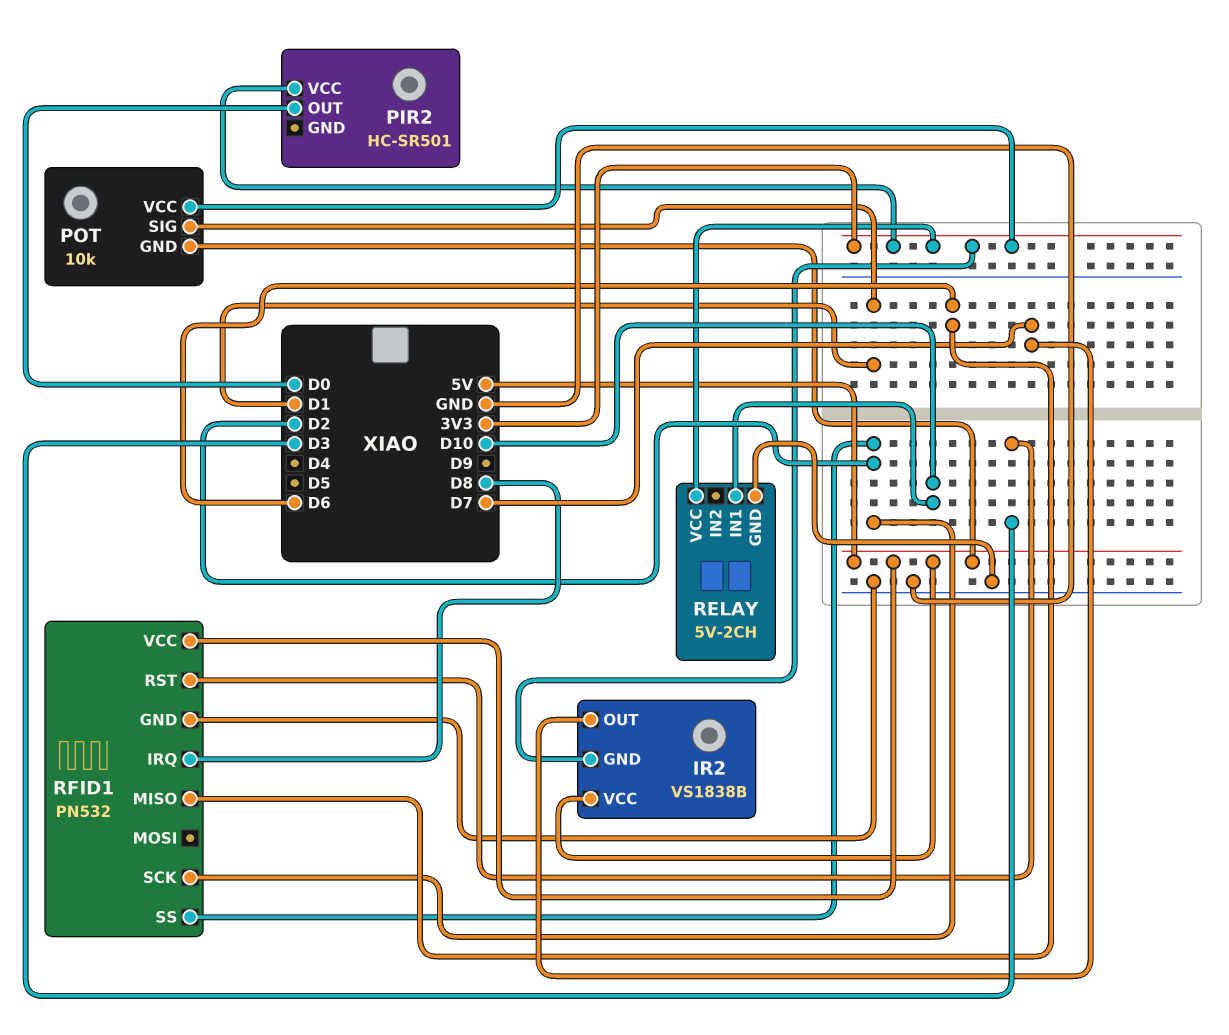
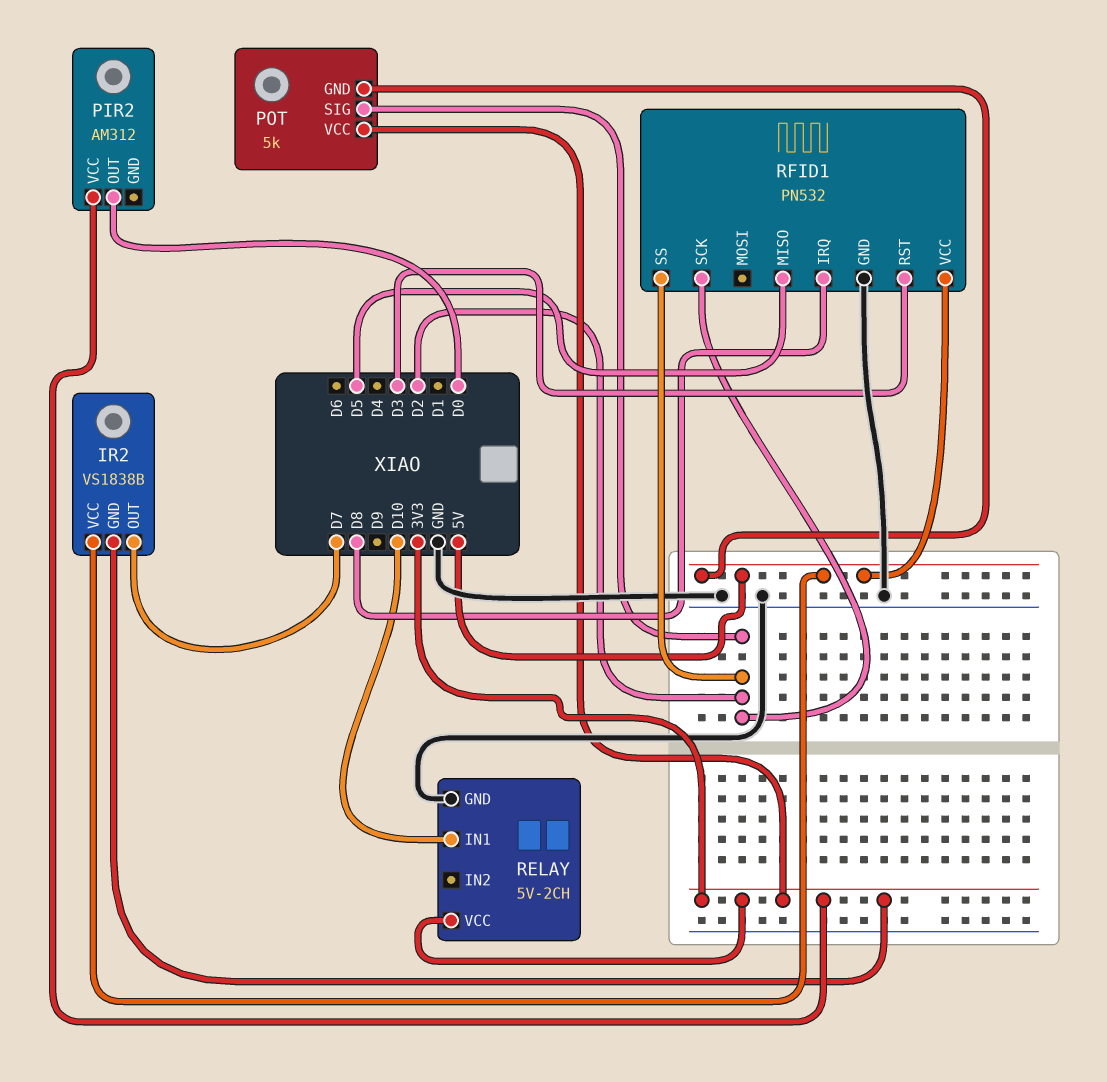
PIR2: HC-SR501 -> AM312
POT: 10k -> 5k
POT pin SIG: D1 -> D2
RFID1 pin MISO: D6 -> D5

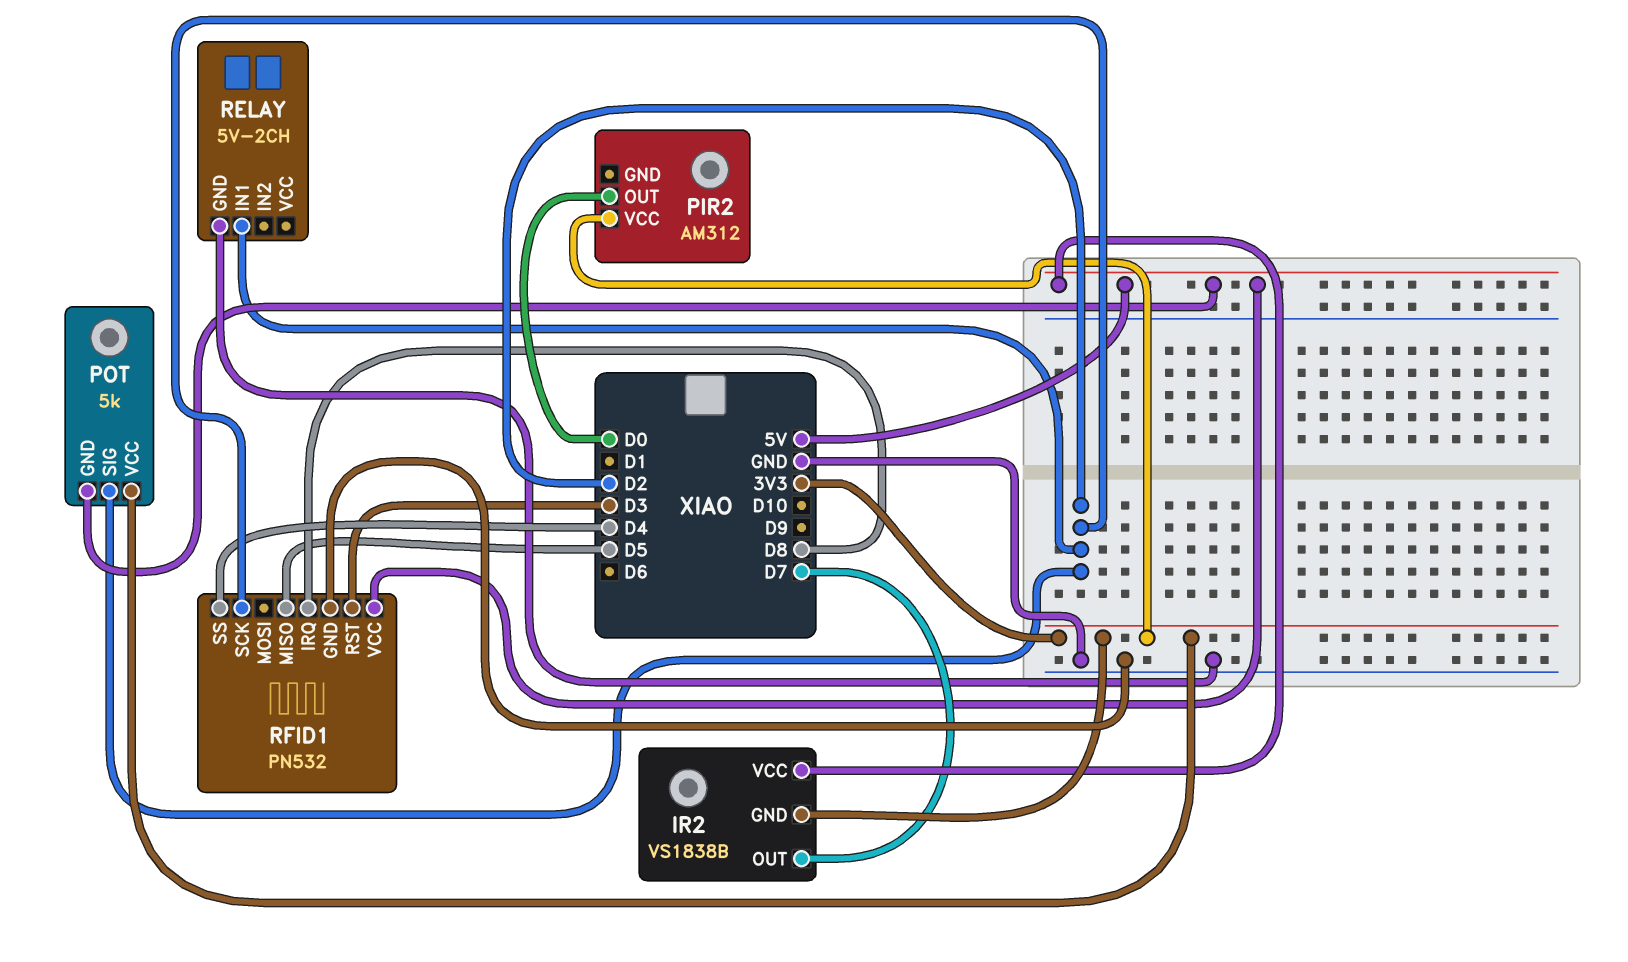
RELAY pin IN1: D10 -> D2
RELAY pin VCC: 3V3 -> none
RFID1 pin SS: D2 -> D4

